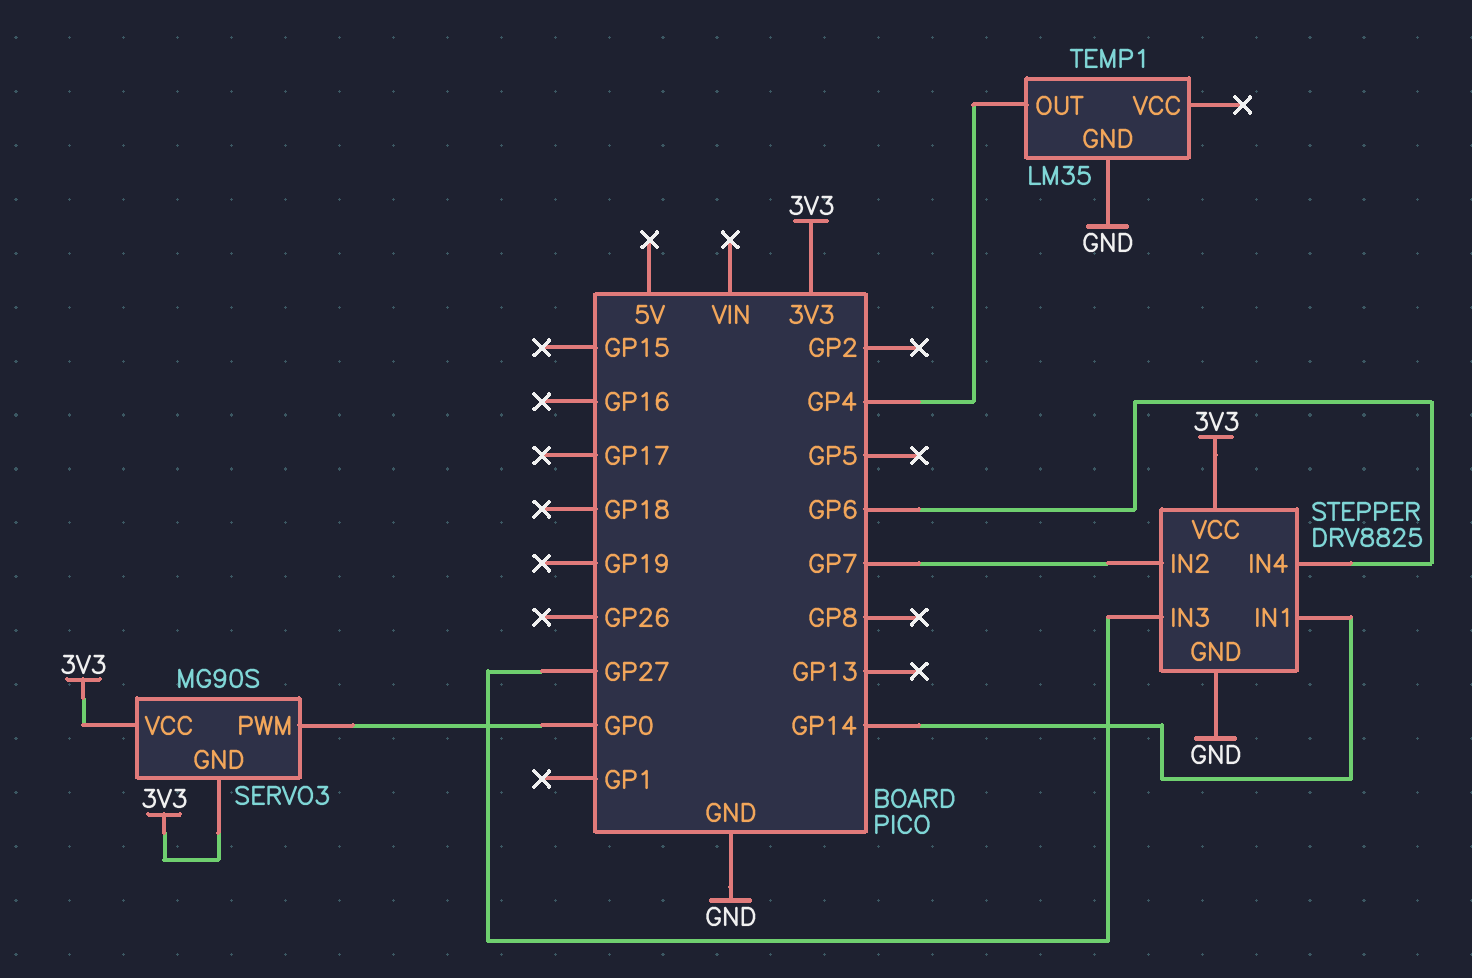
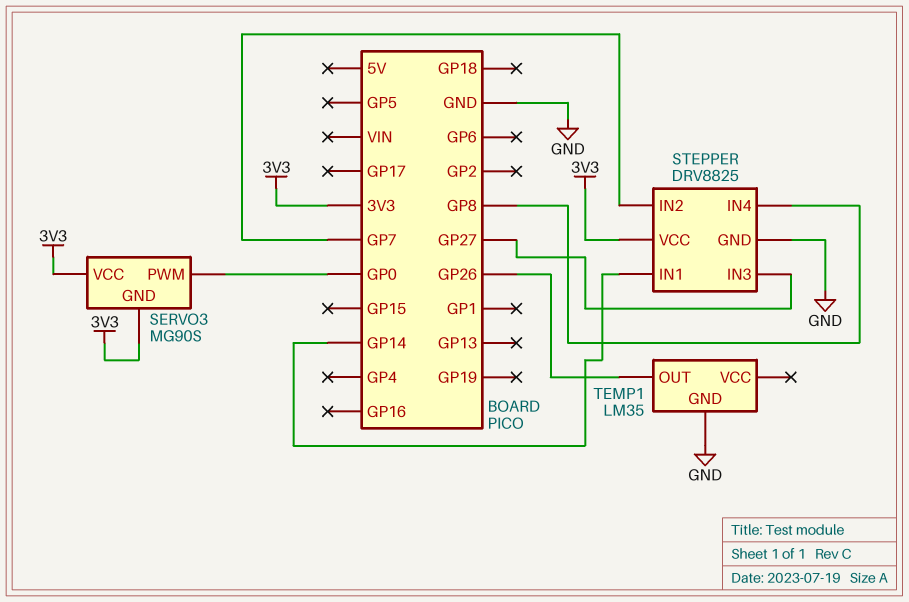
STEPPER pin IN4: GP6 -> GP8
TEMP1 pin OUT: GP4 -> GP26

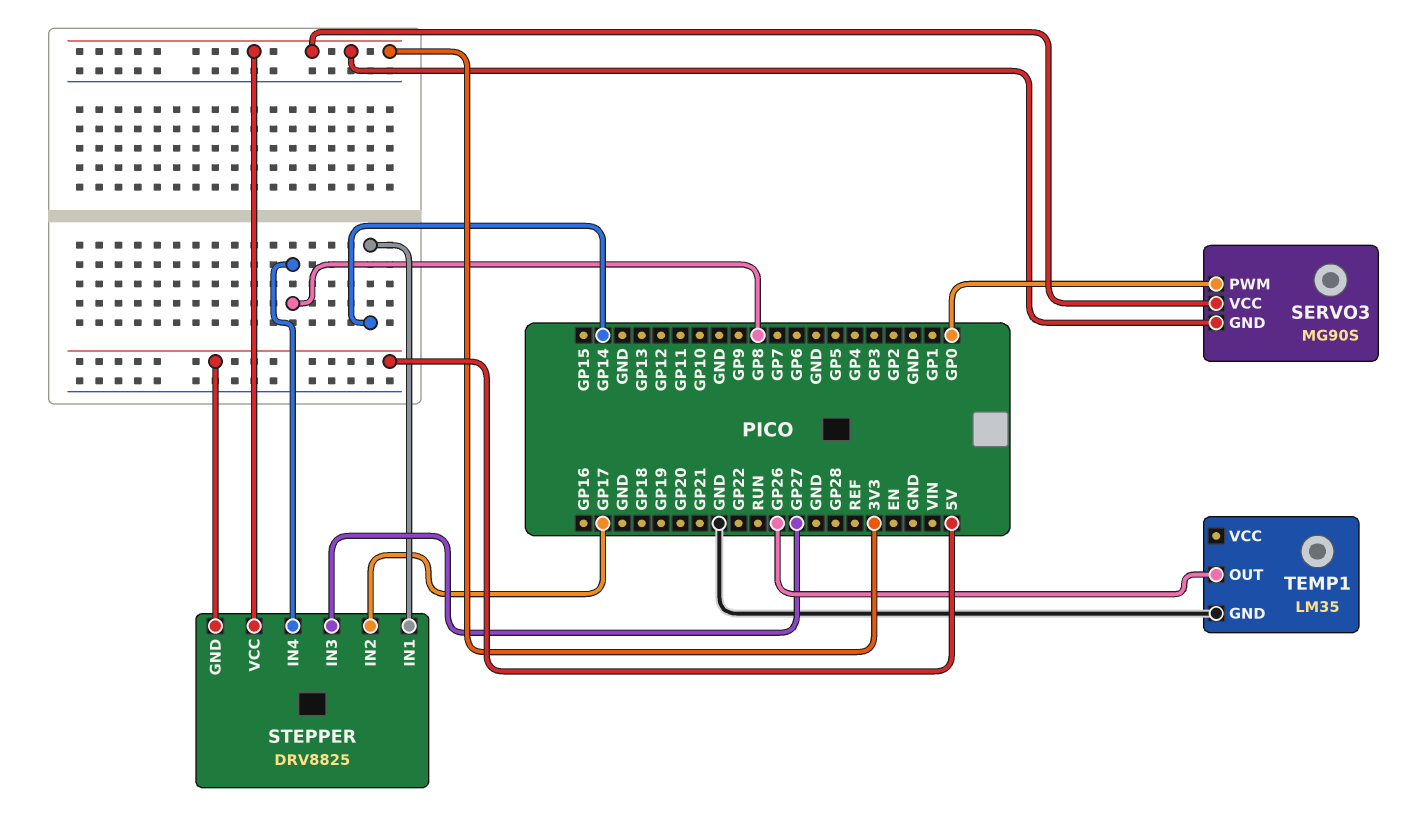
STEPPER pin GND: GND -> 5V
STEPPER pin IN2: GP7 -> GP17

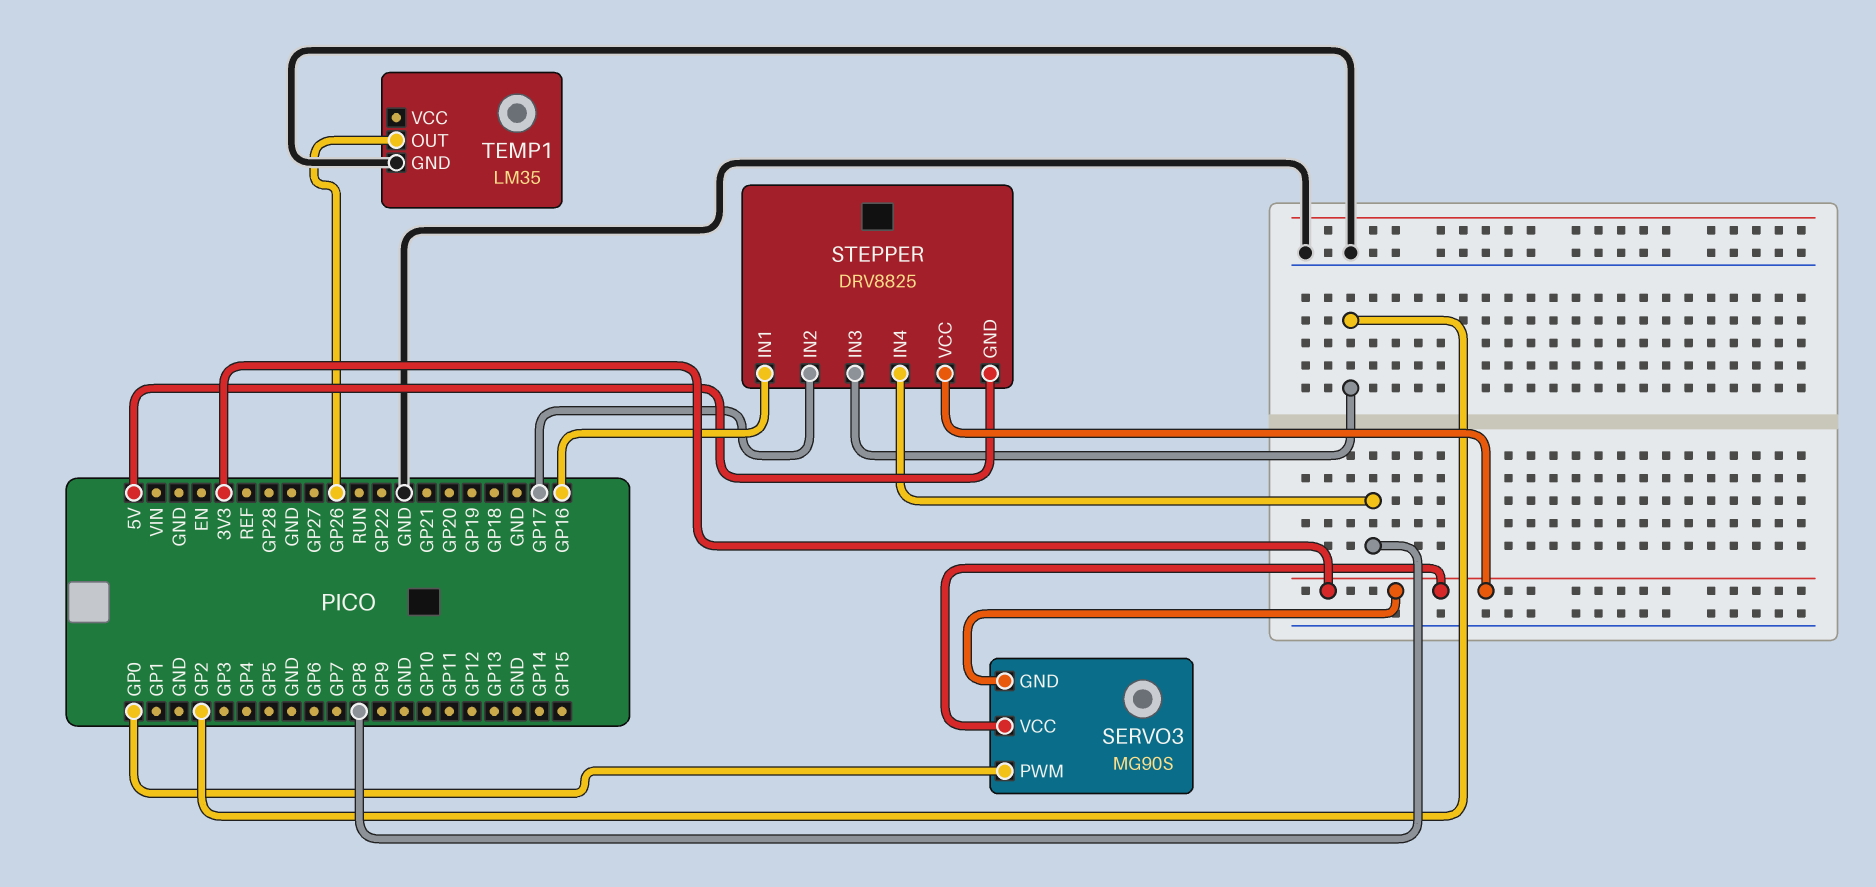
STEPPER pin IN1: GP14 -> GP16
STEPPER pin IN3: GP27 -> GP2

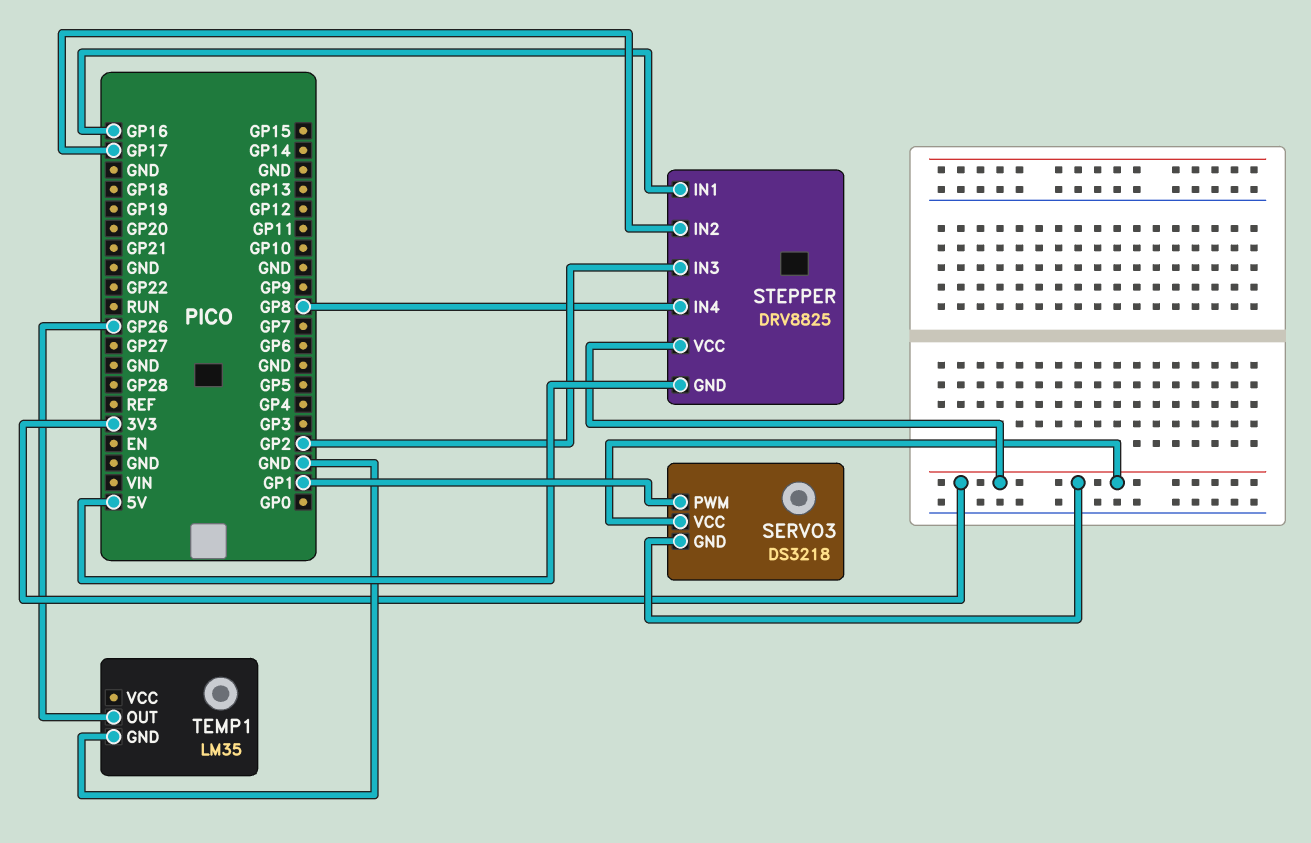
SERVO3: MG90S -> DS3218
SERVO3 pin PWM: GP0 -> GP1

